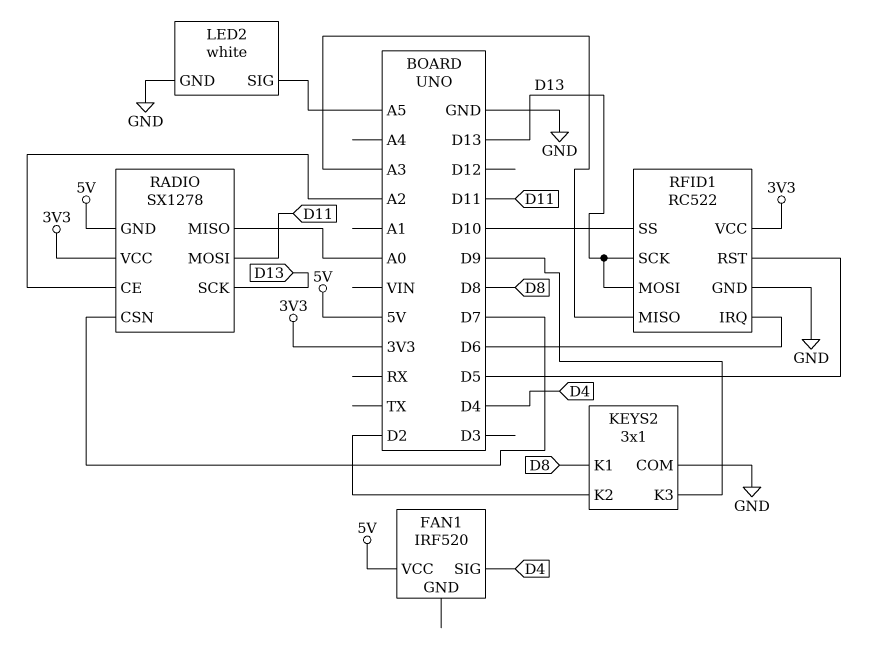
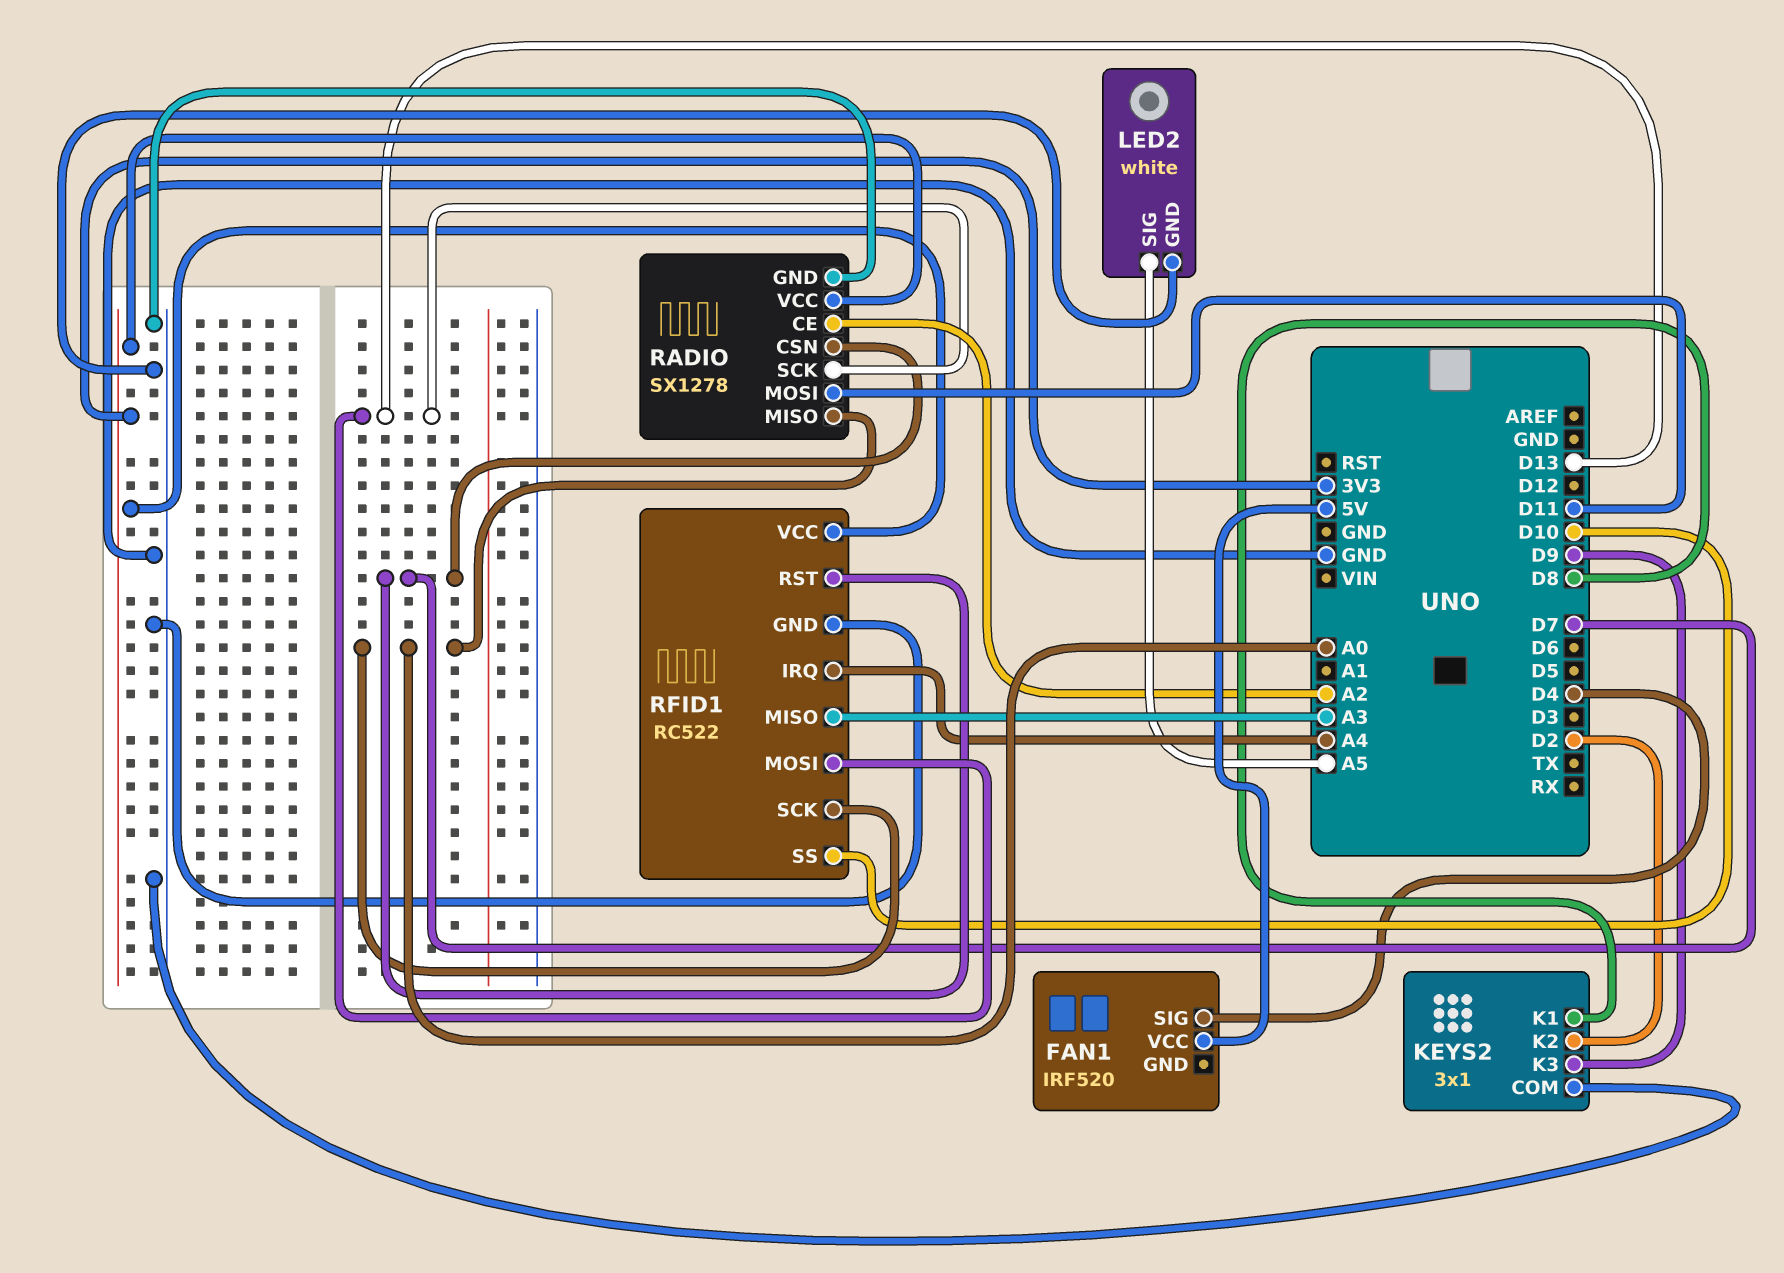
RADIO pin GND: 5V -> GND
RFID1 pin IRQ: D6 -> A4
RFID1 pin RST: D5 -> D7
RFID1 pin SCK: D13 -> A0

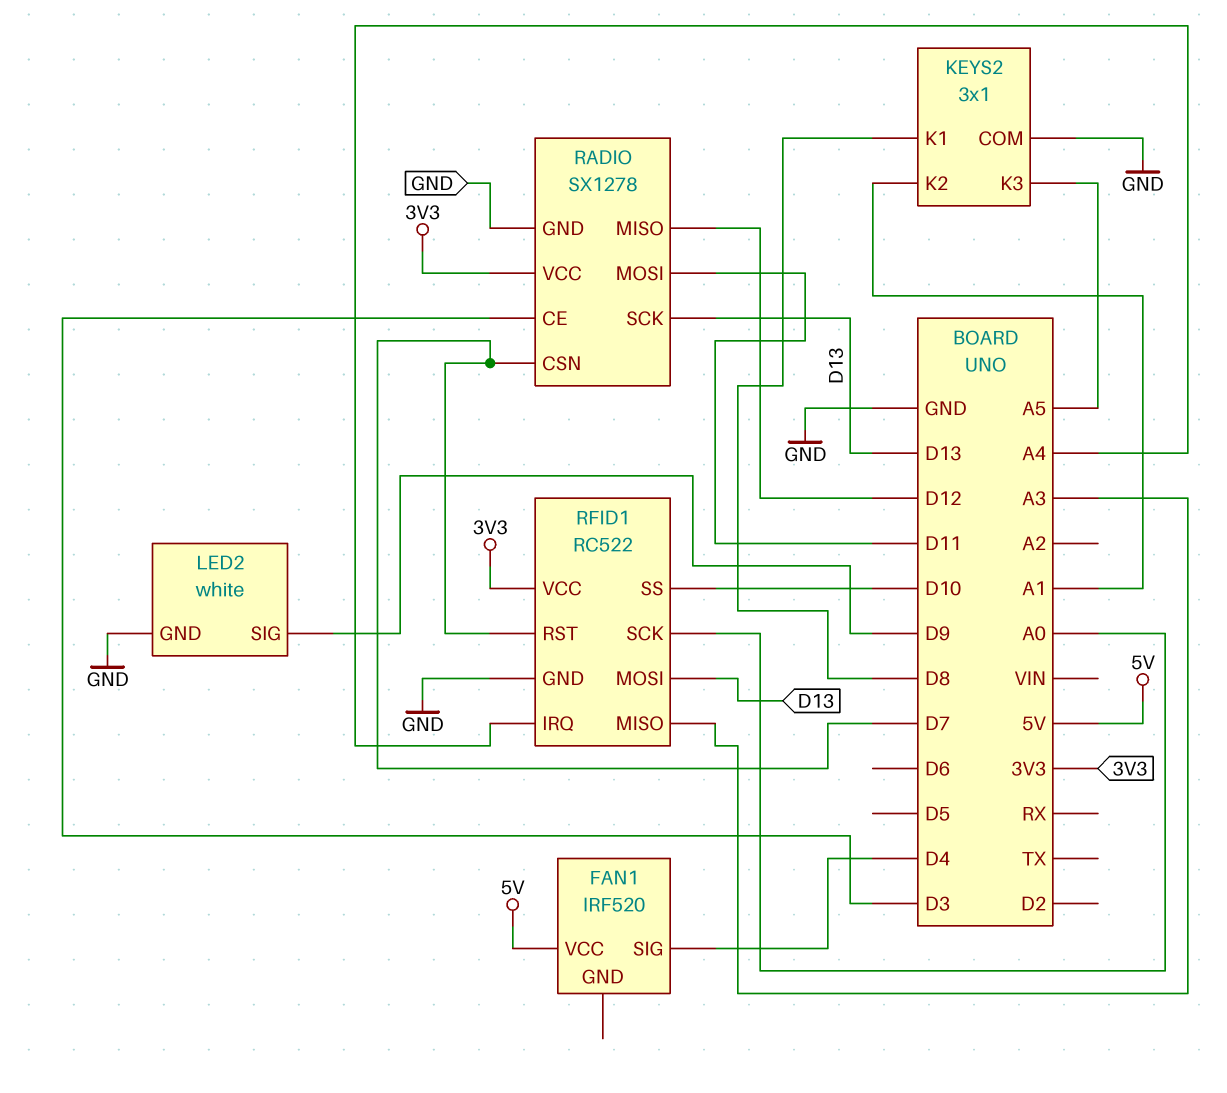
KEYS2 pin K2: D2 -> A1
KEYS2 pin K3: D9 -> A5
LED2 pin SIG: A5 -> D9
RADIO pin CE: A2 -> D3
RADIO pin MISO: A0 -> D12

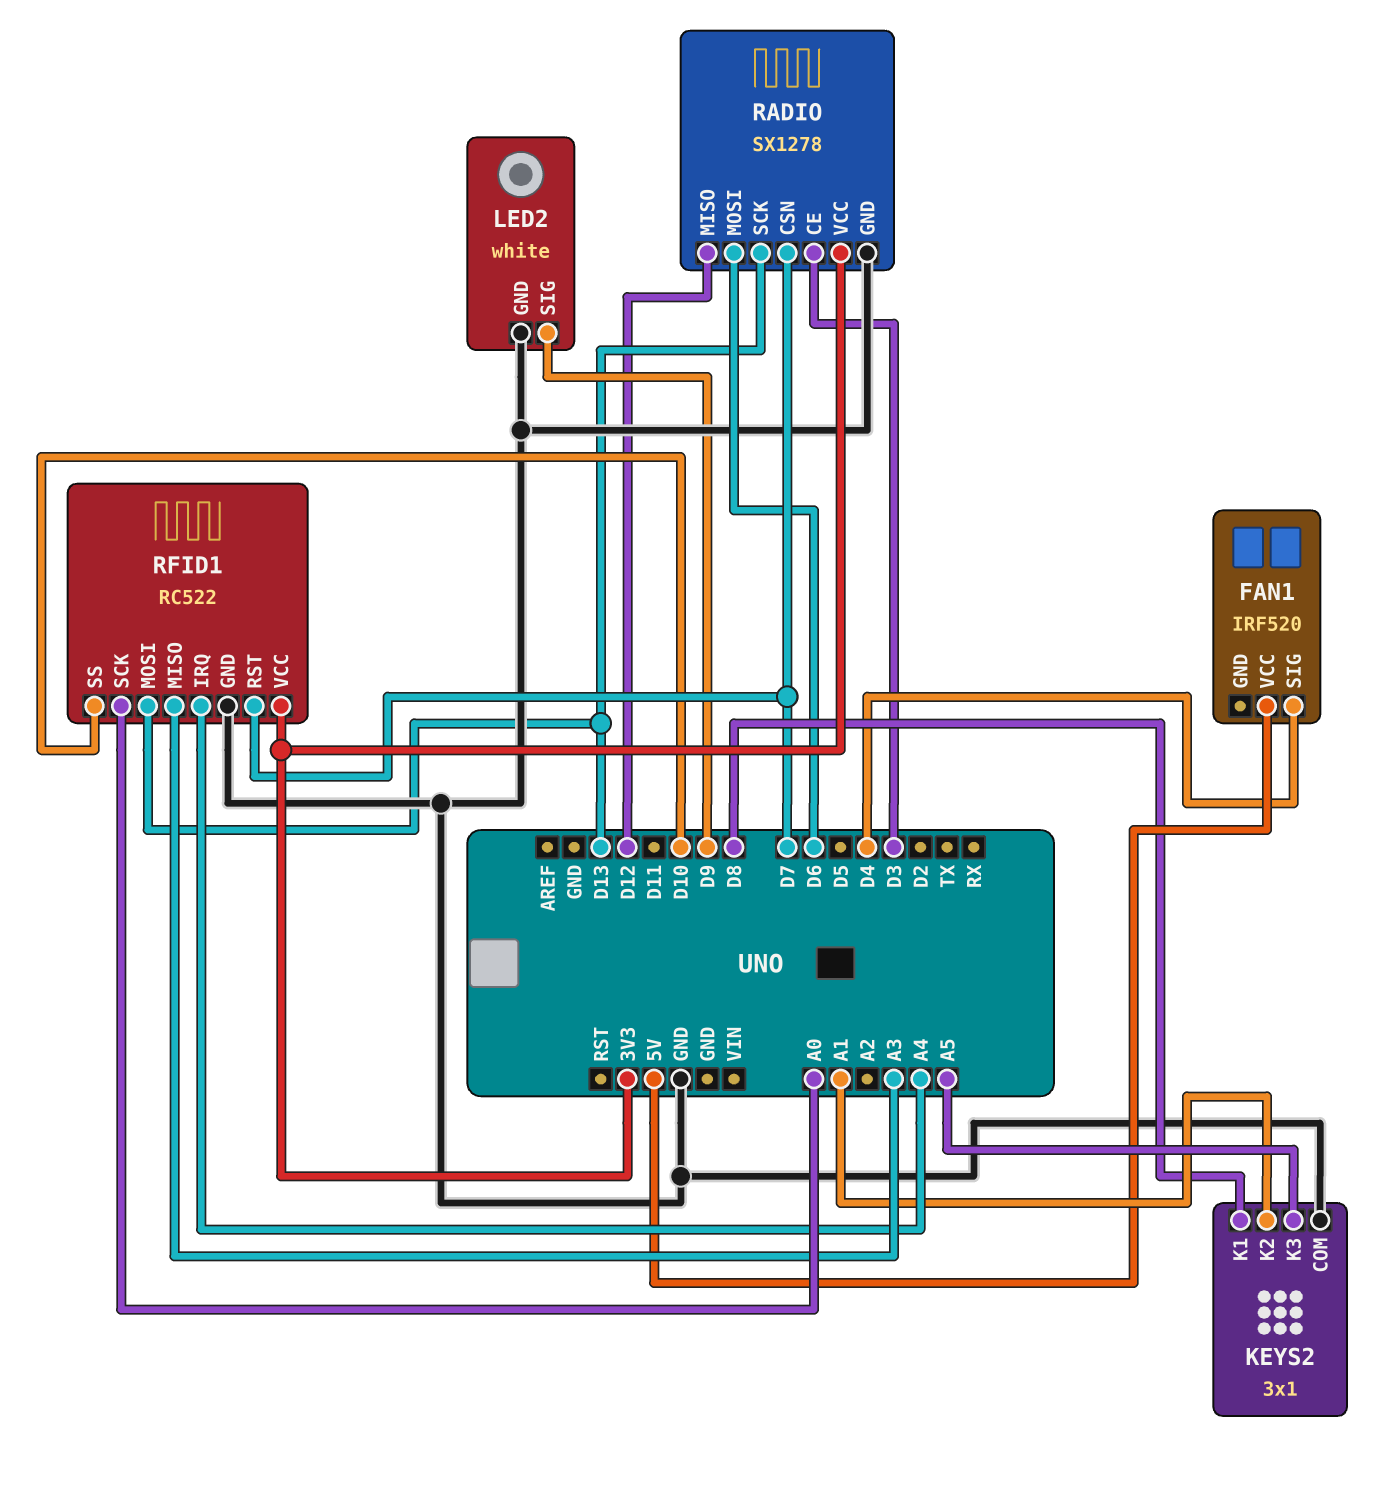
RADIO pin MOSI: D11 -> D6

